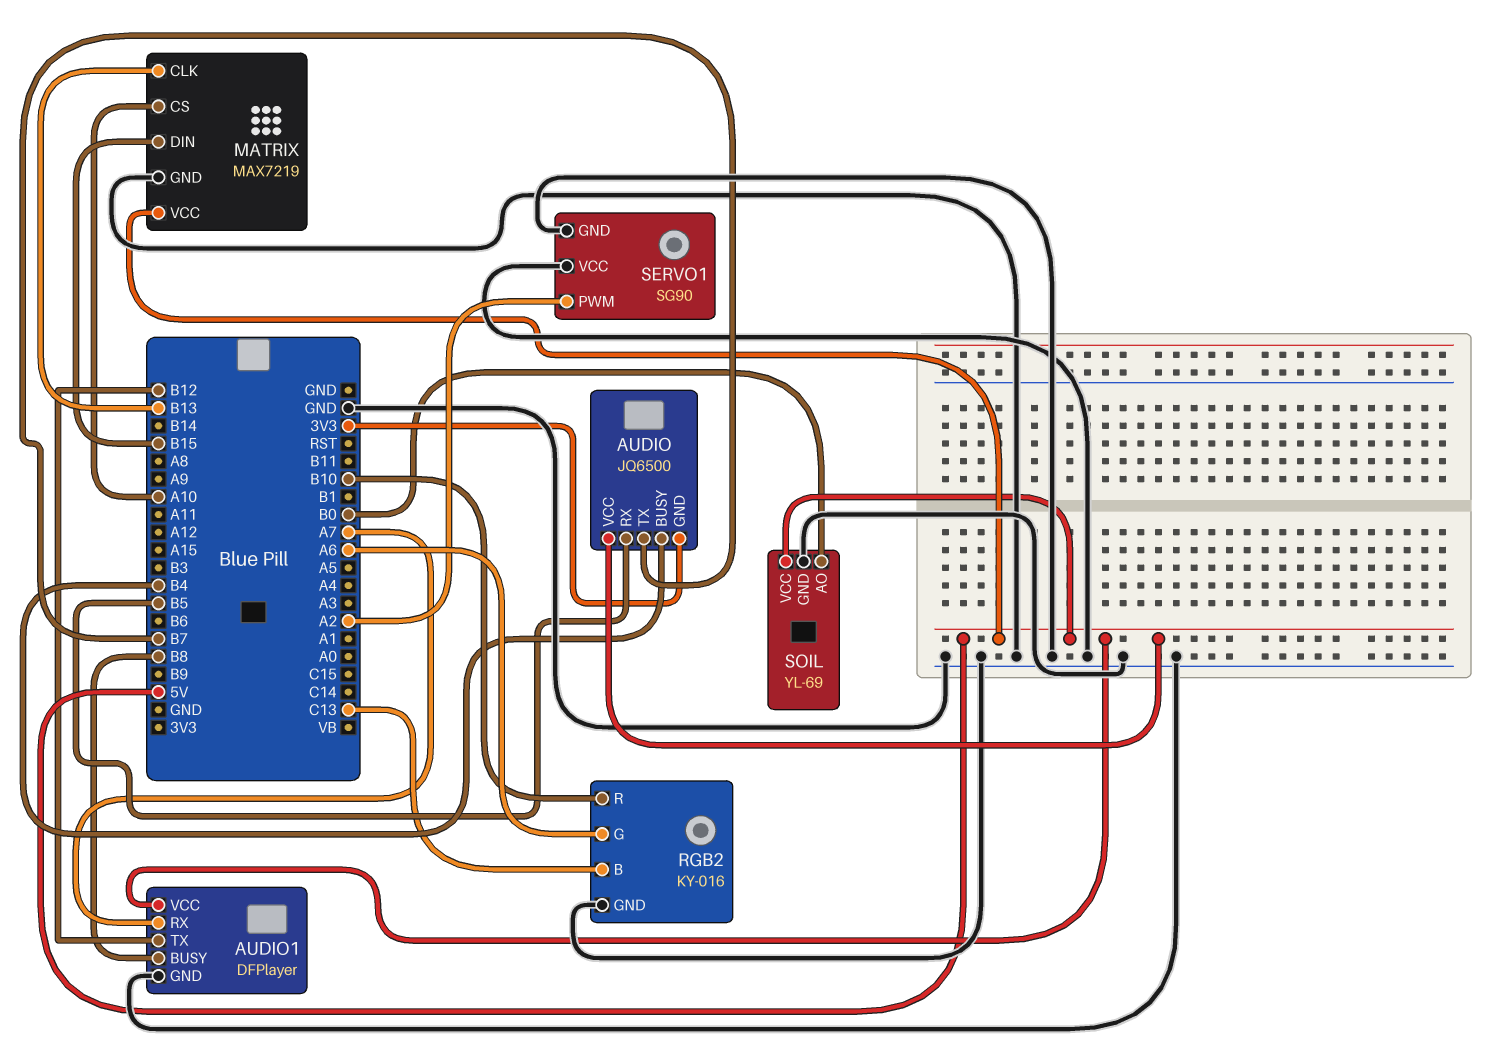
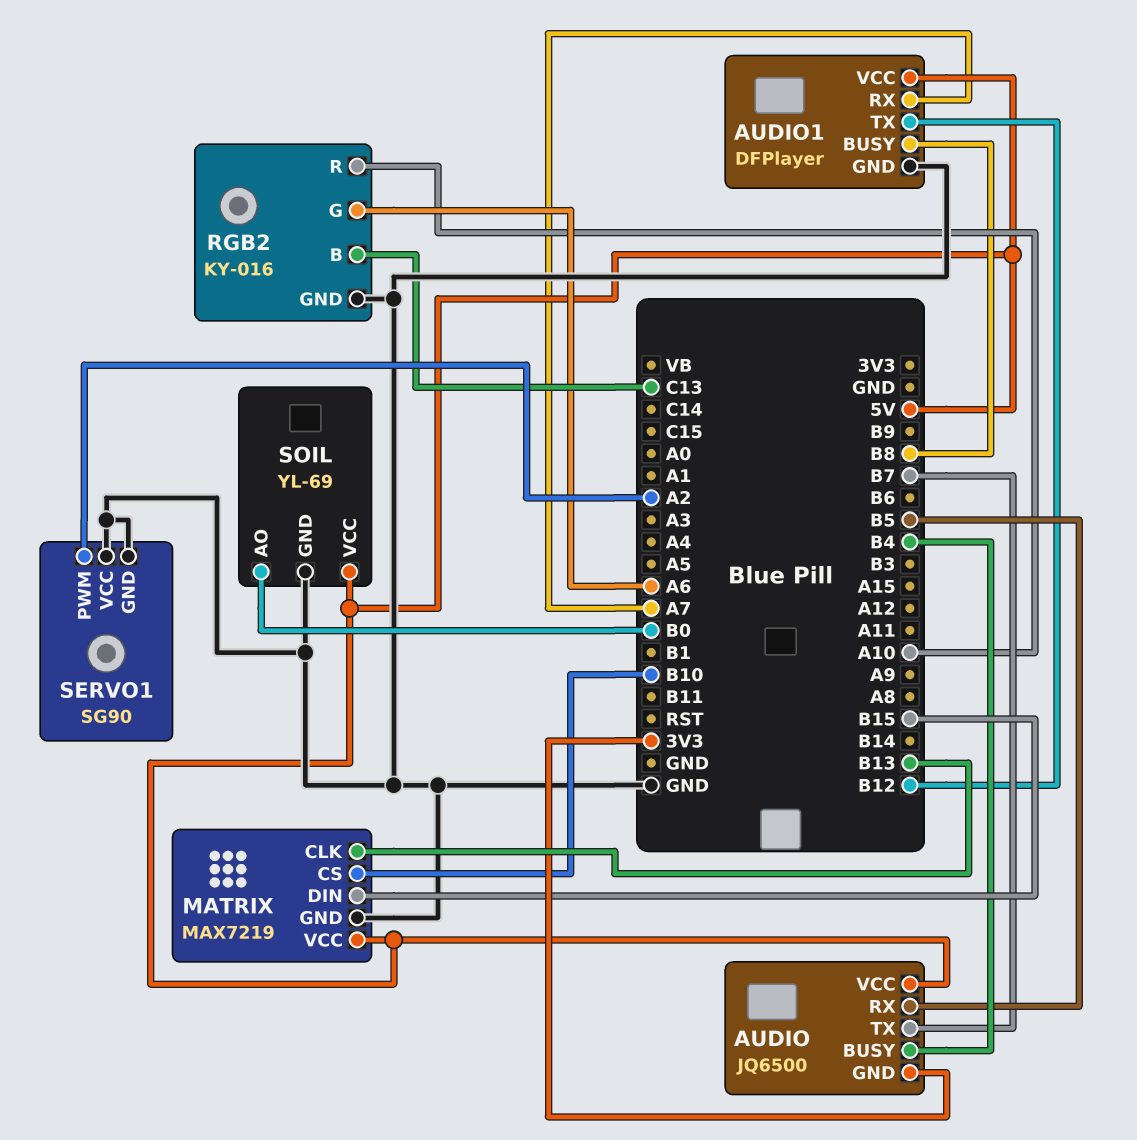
MATRIX pin CS: A10 -> B10
RGB2 pin R: B10 -> A10

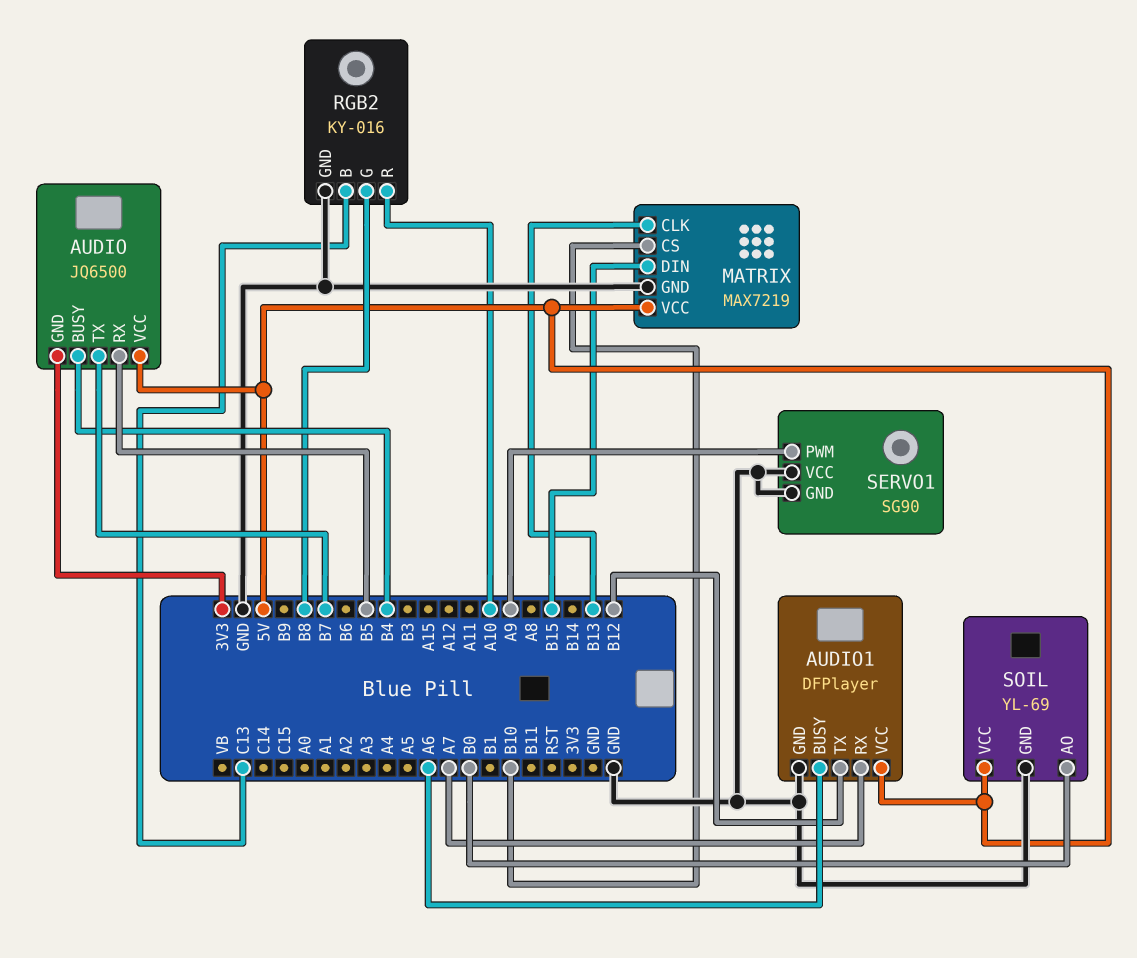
AUDIO1 pin BUSY: B8 -> A6
RGB2 pin G: A6 -> B8
SERVO1 pin PWM: A2 -> A9

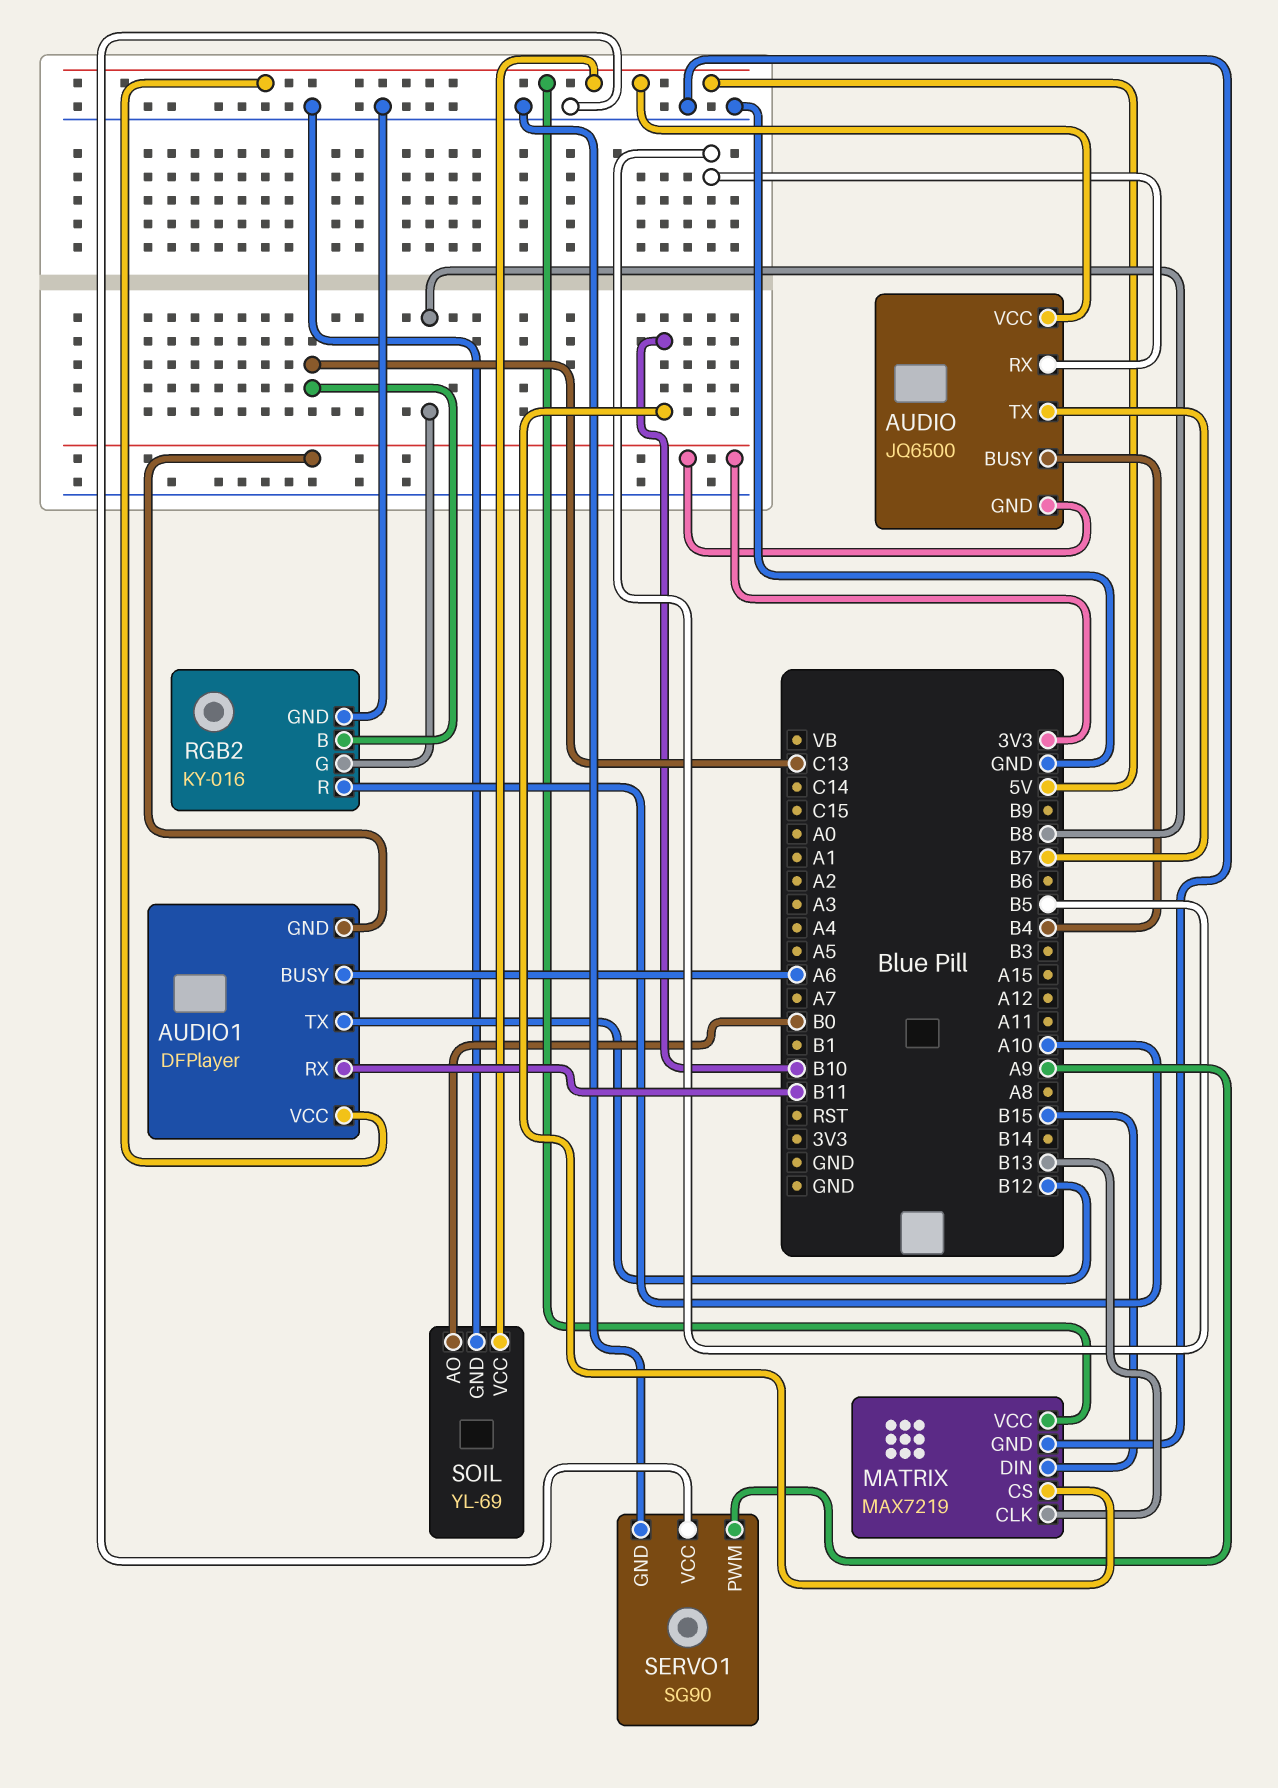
AUDIO1 pin GND: GND -> 3V3
AUDIO1 pin RX: A7 -> B11

